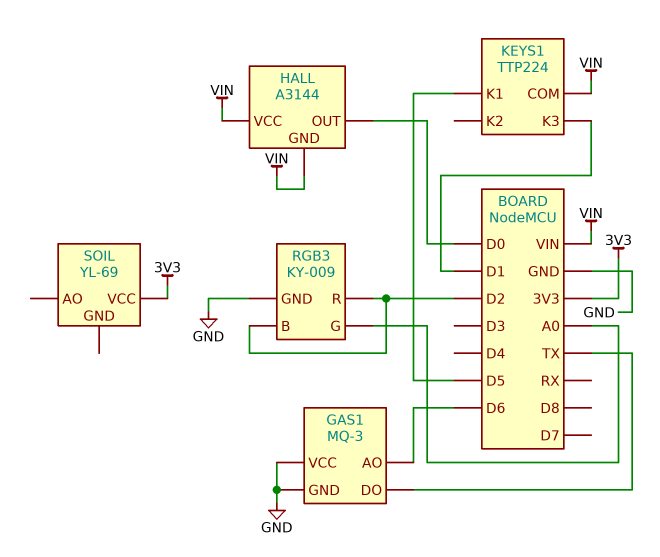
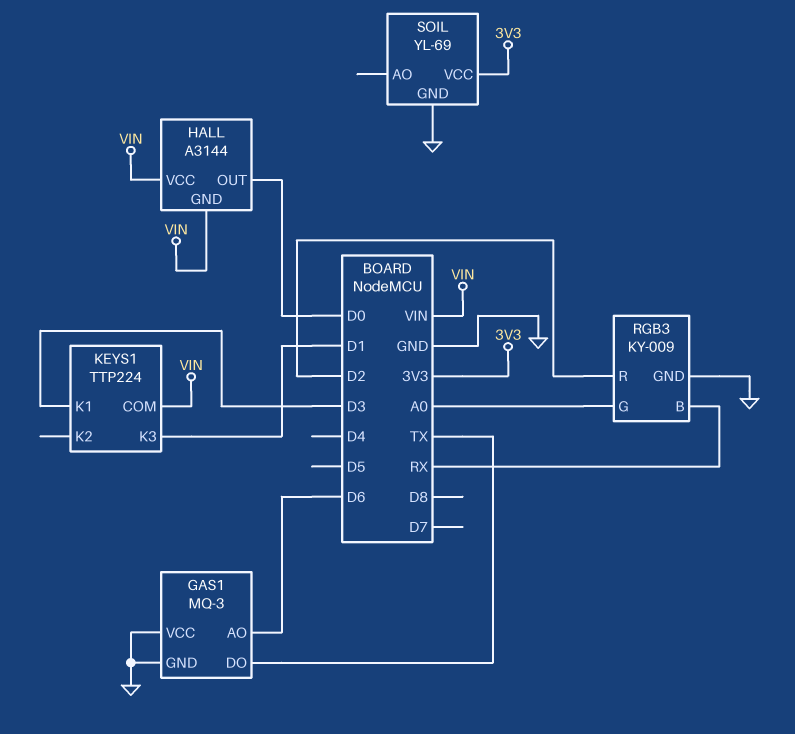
KEYS1 pin K1: D5 -> D3
RGB3 pin B: D2 -> RX
SOIL pin GND: none -> GND

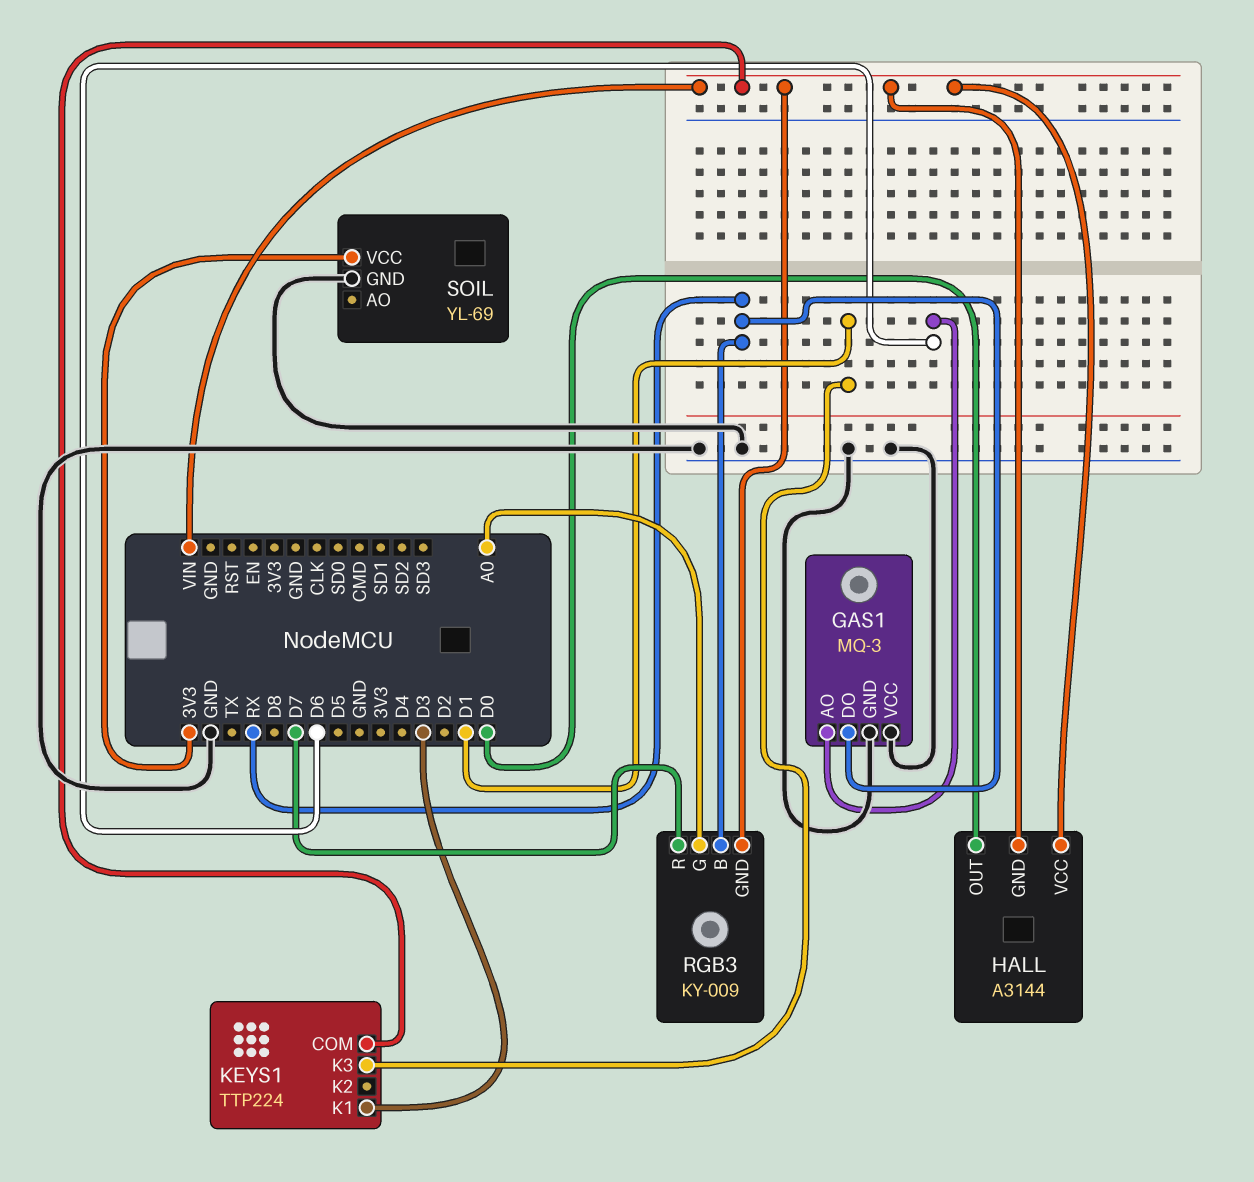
GAS1 pin DO: TX -> RX
RGB3 pin GND: GND -> VIN
RGB3 pin R: D2 -> D7

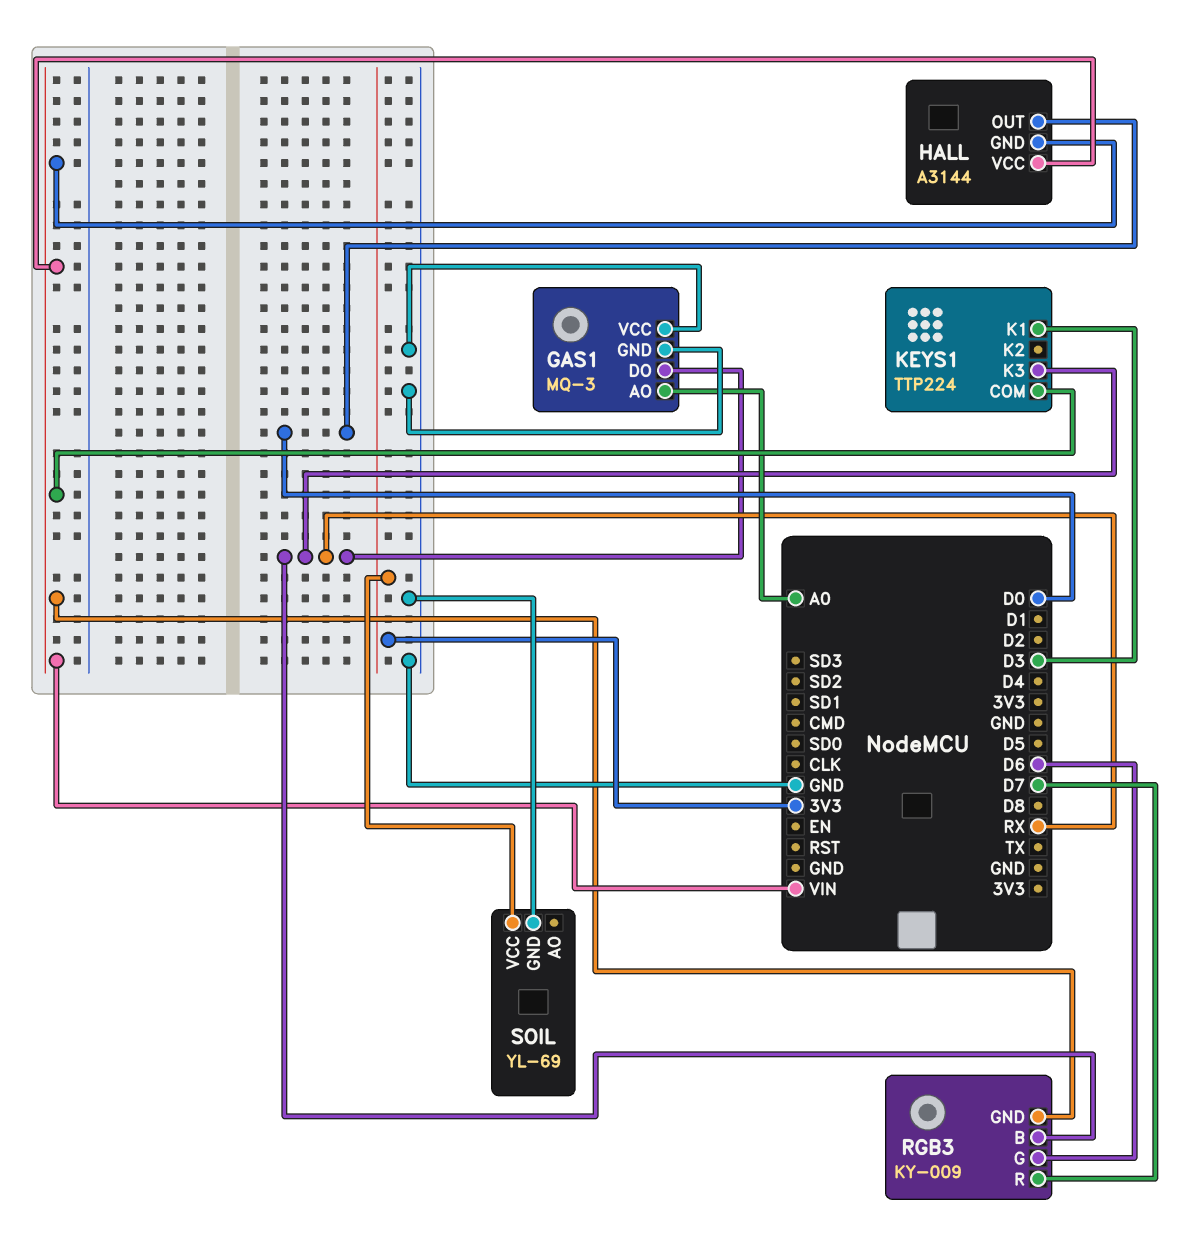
GAS1 pin AO: D6 -> A0
KEYS1 pin K3: D1 -> RX
RGB3 pin G: A0 -> D6

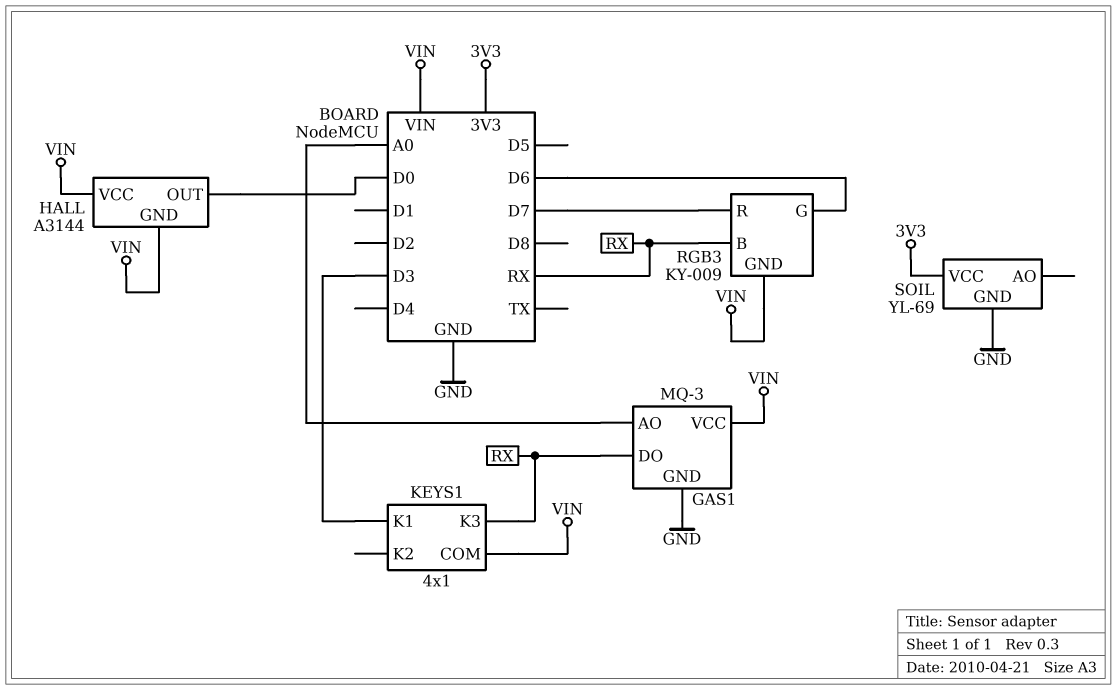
GAS1 pin VCC: GND -> VIN
KEYS1: TTP224 -> 4x1

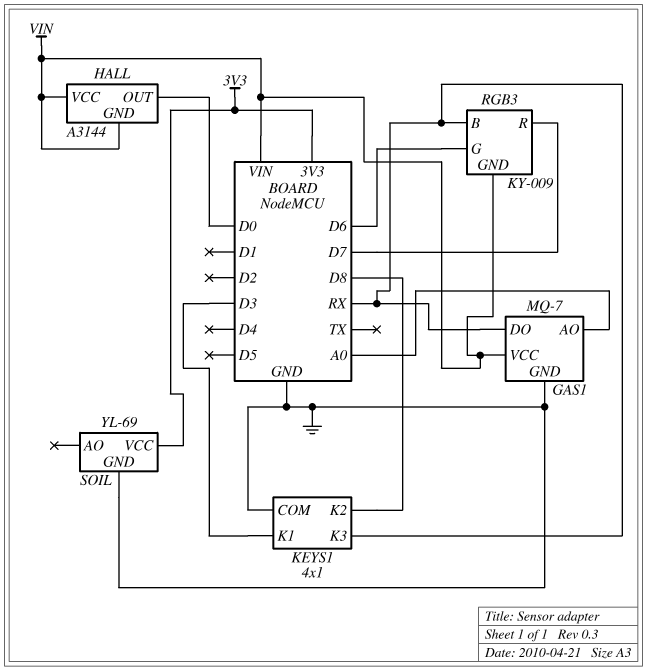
GAS1: MQ-3 -> MQ-7
KEYS1 pin COM: VIN -> GND
KEYS1 pin K2: none -> D8

